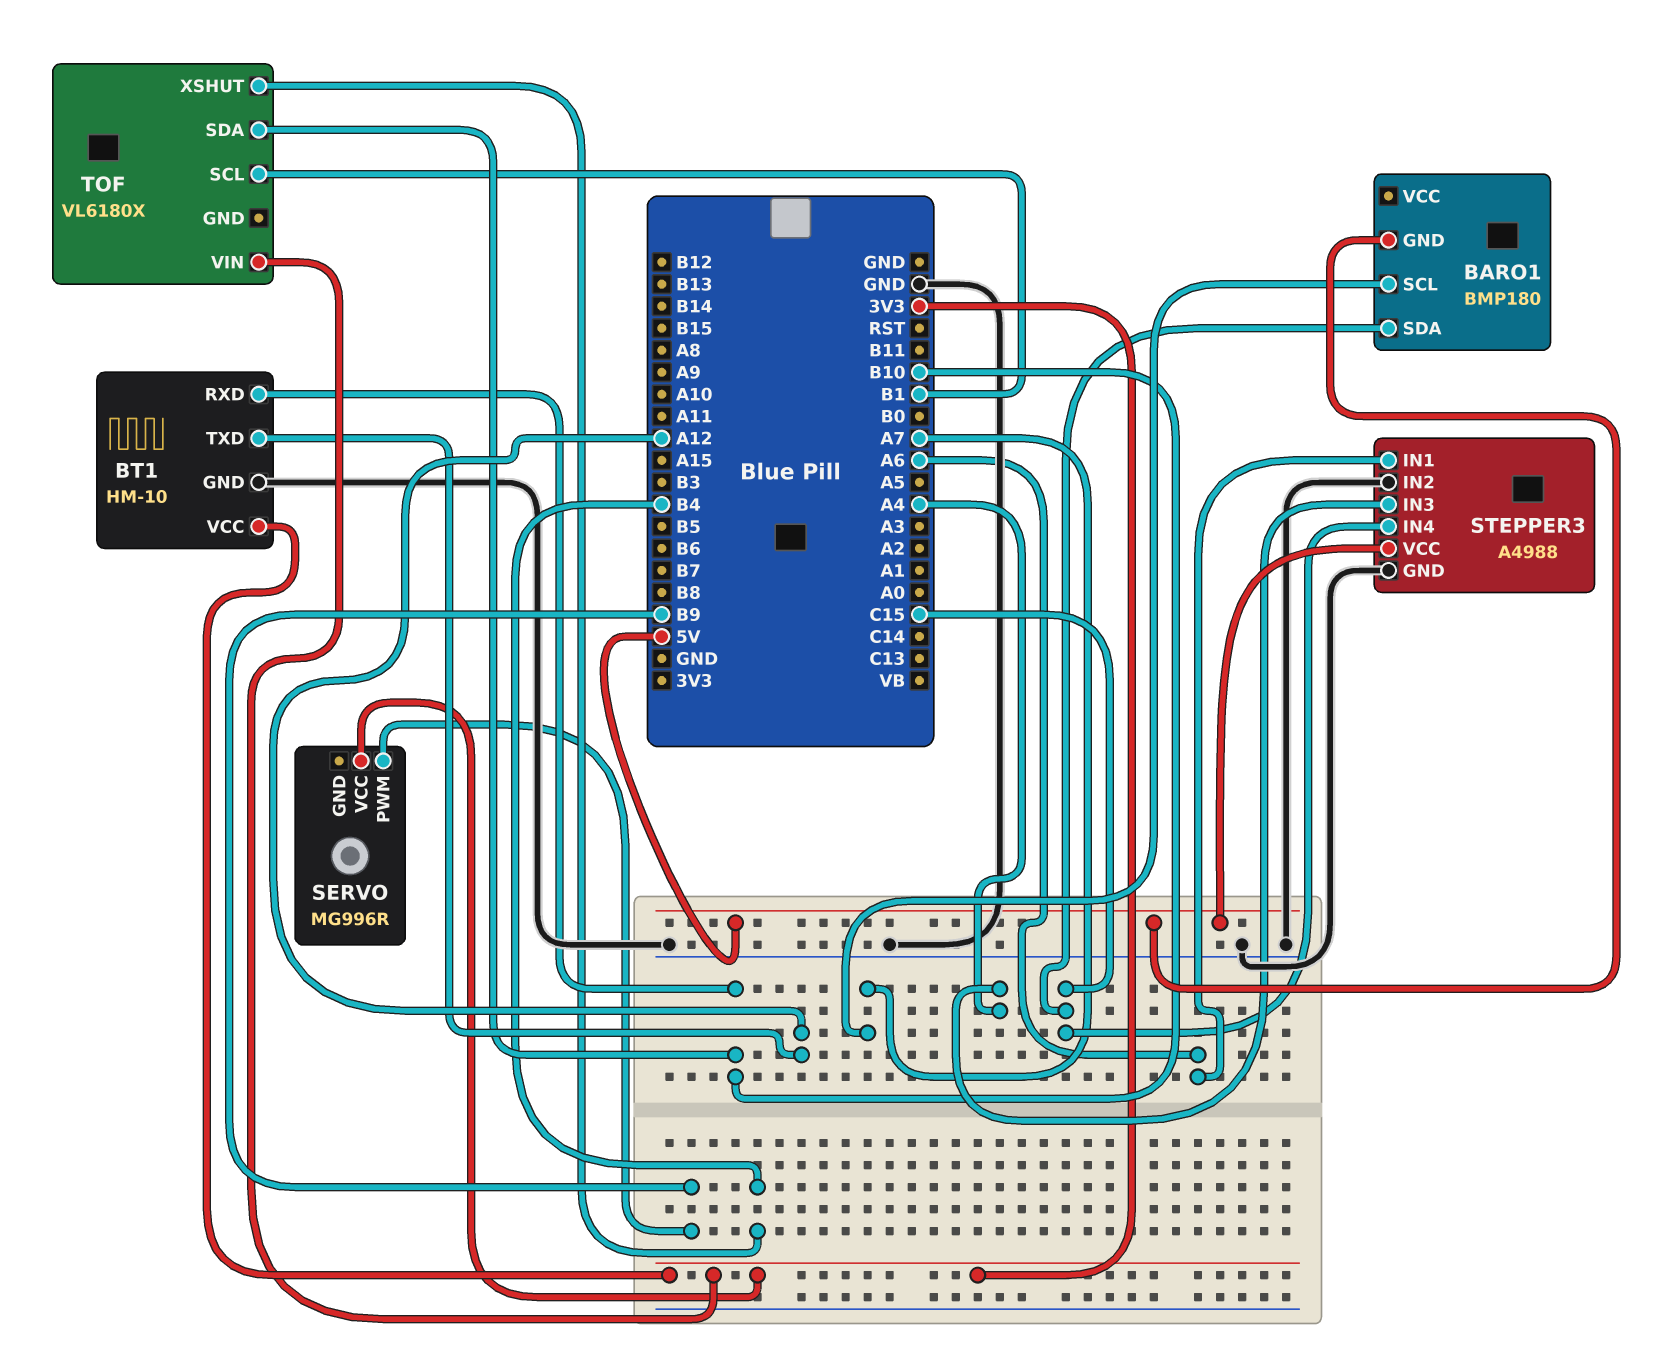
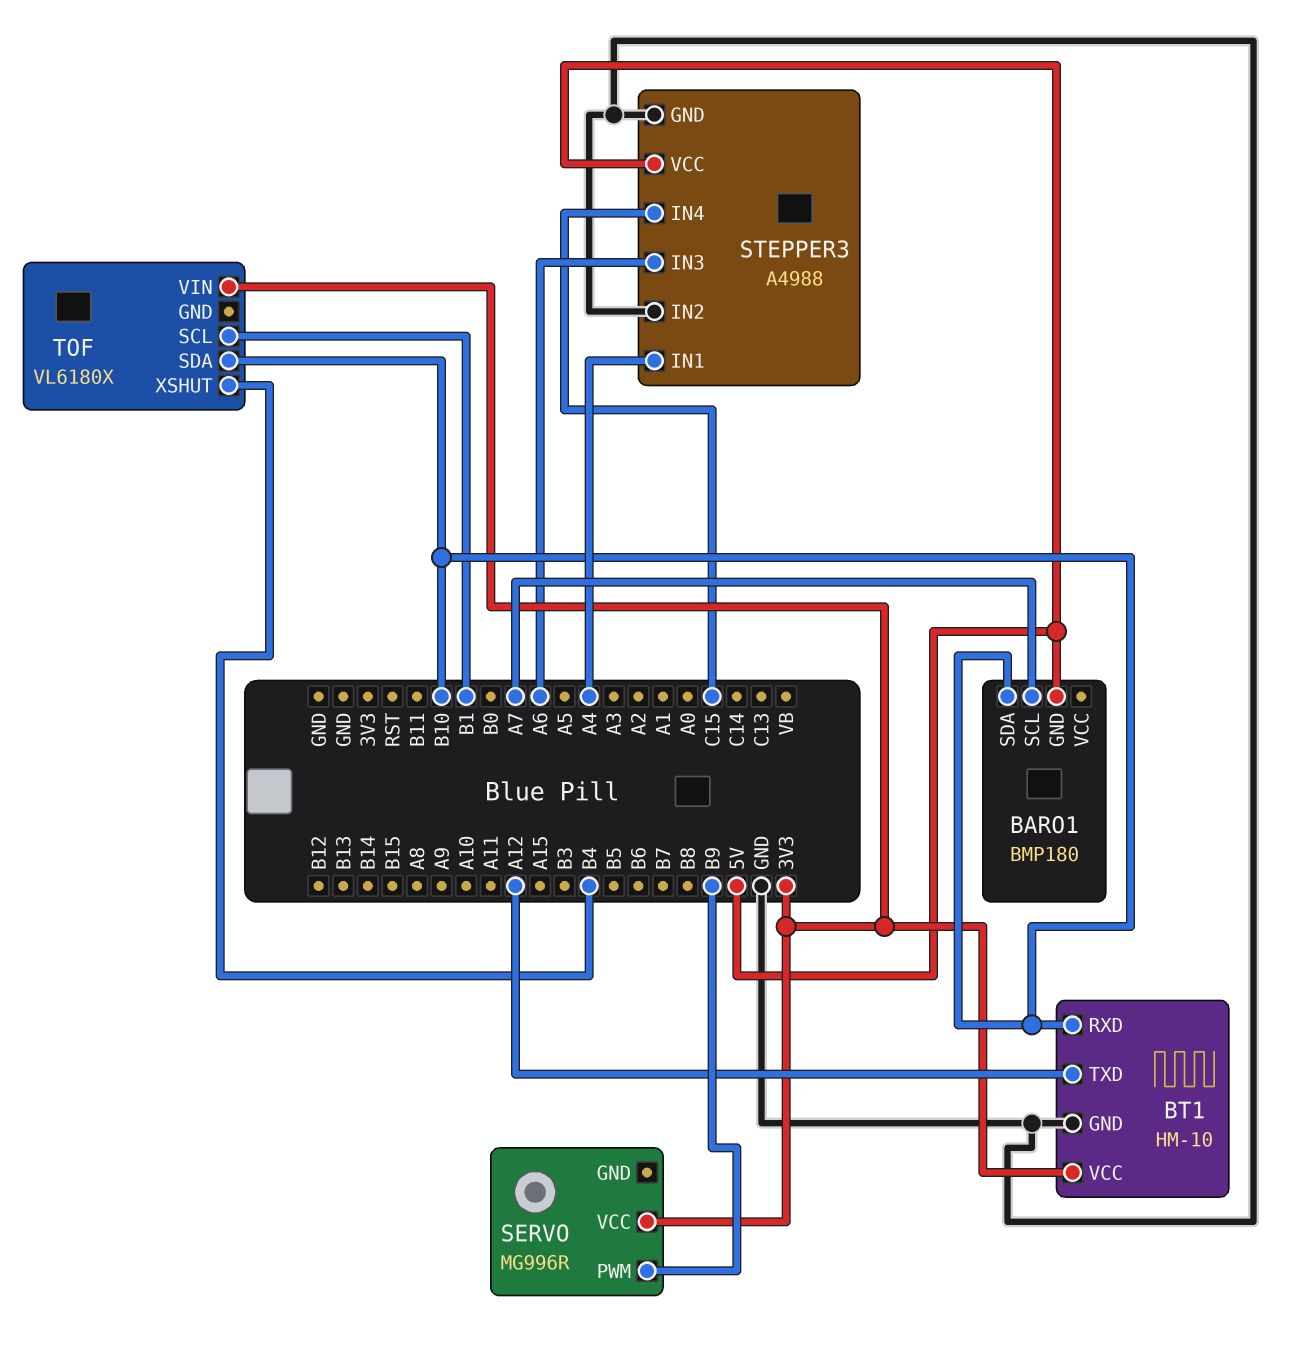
BARO1 pin SDA: C15 -> B10
STEPPER3 pin IN1: A6 -> A4
STEPPER3 pin IN3: A4 -> A6

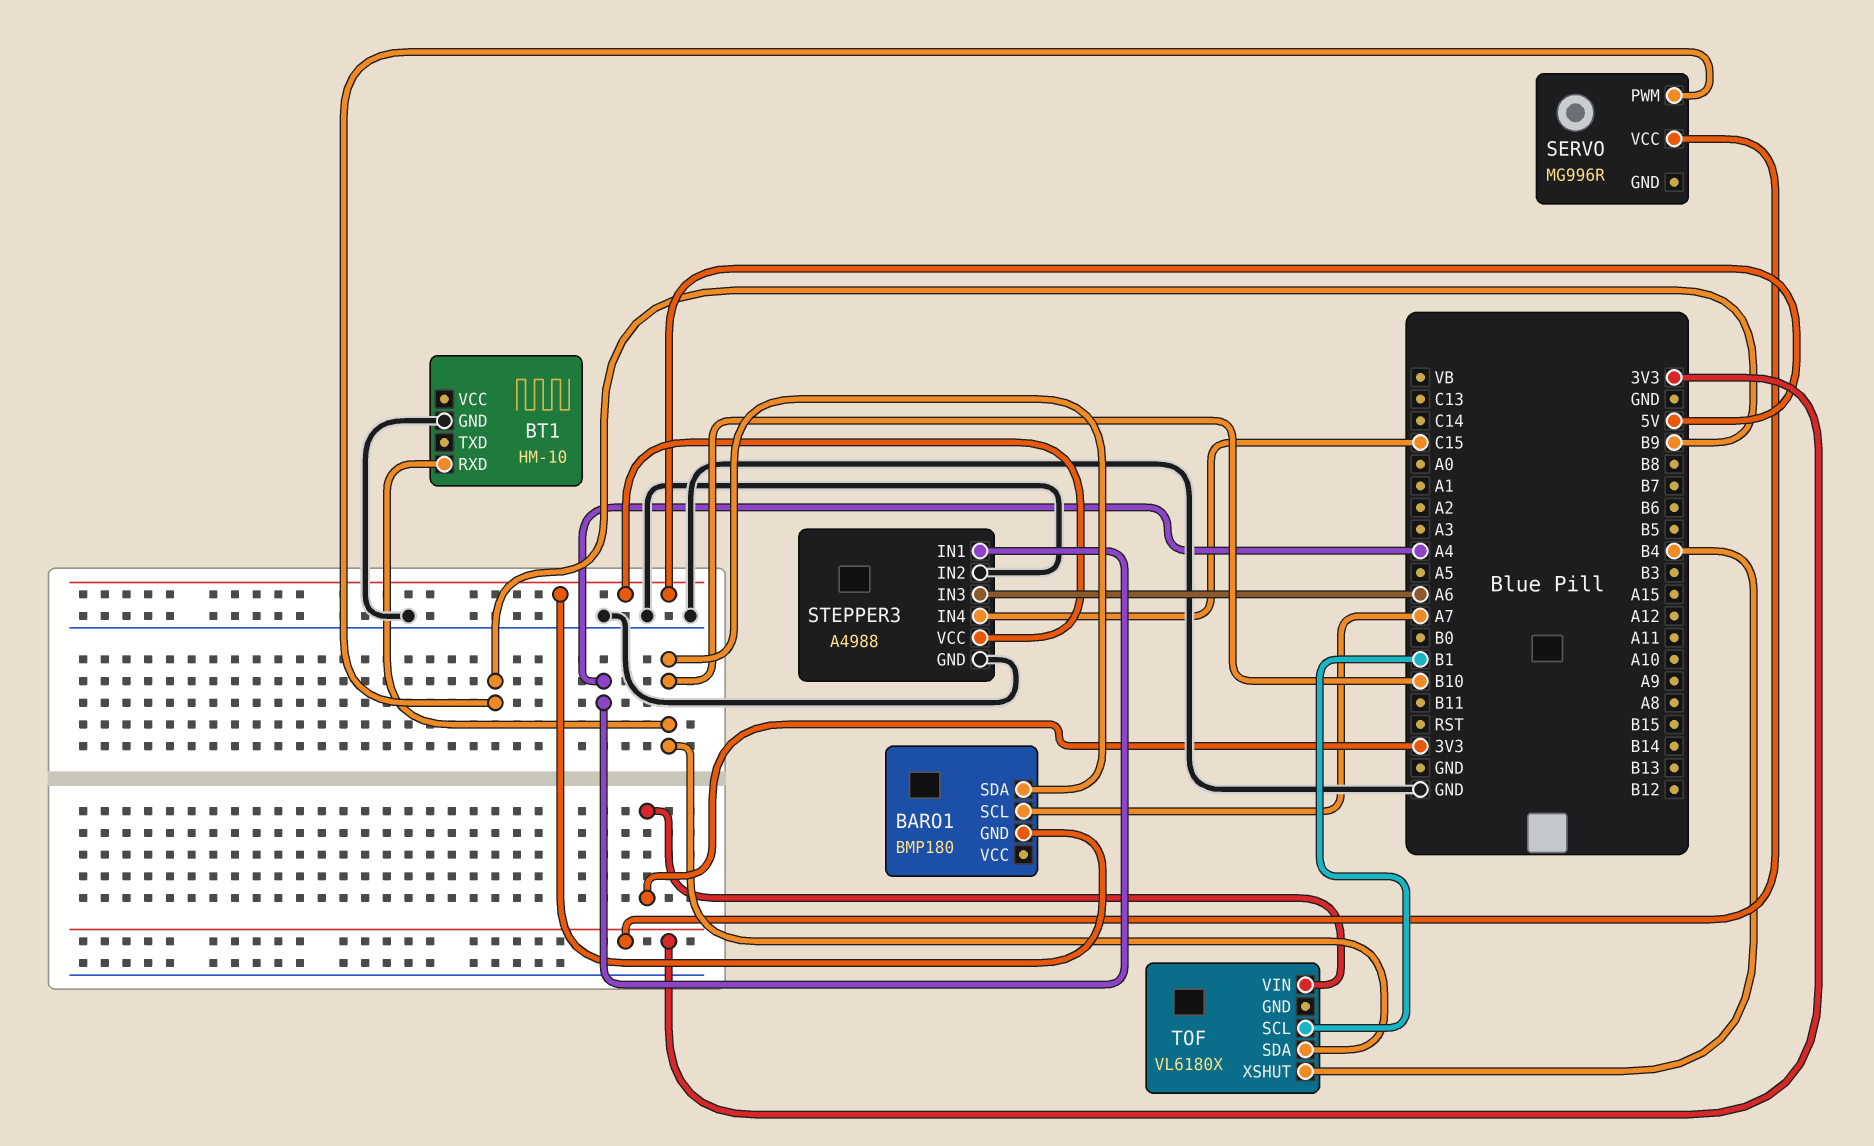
BT1 pin TXD: A12 -> none
BT1 pin VCC: 3V3 -> none

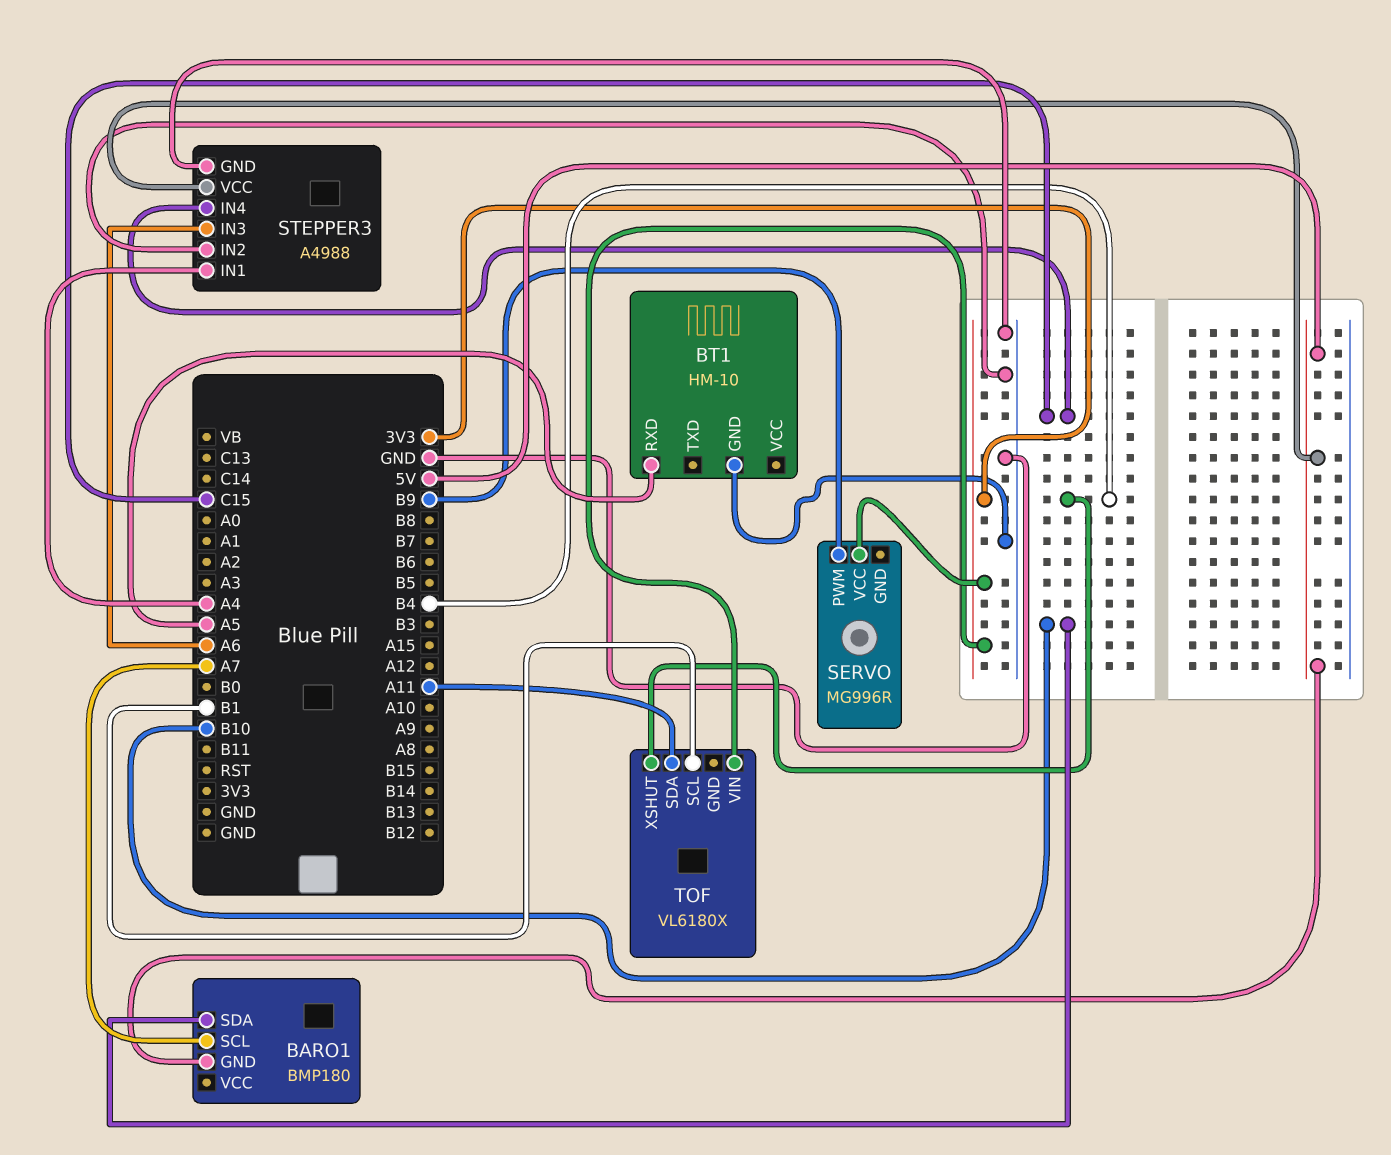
BT1 pin RXD: B10 -> A5
TOF pin SDA: B10 -> A11

